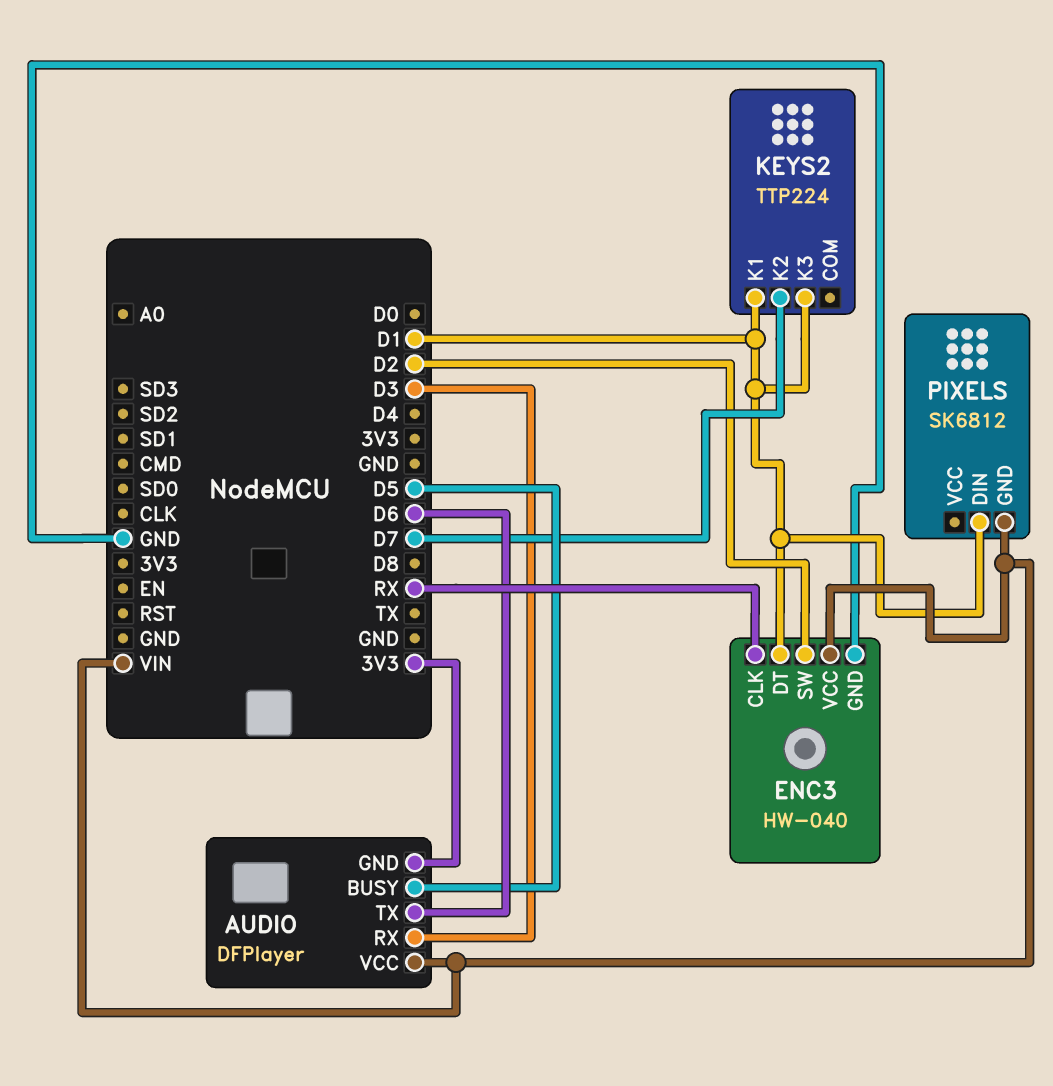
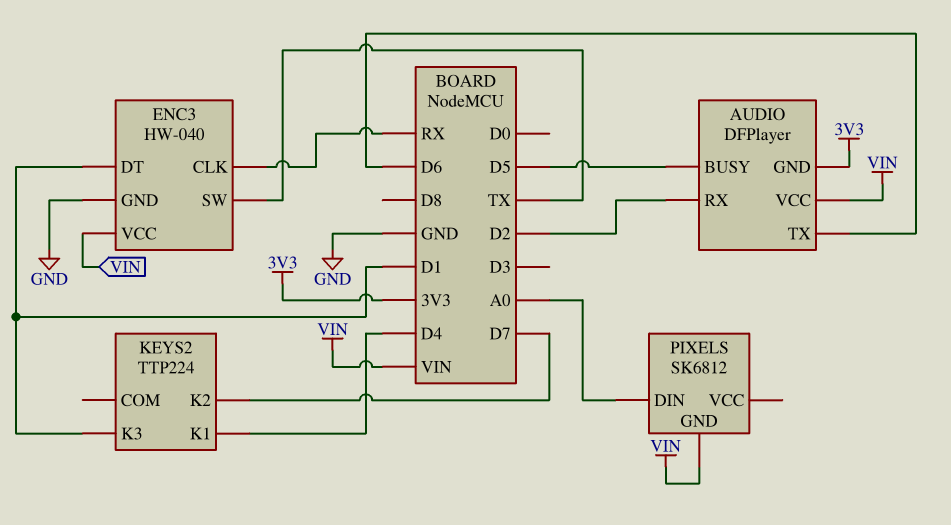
AUDIO pin RX: D3 -> D2
ENC3 pin SW: D2 -> TX
KEYS2 pin K1: D1 -> D4
PIXELS pin DIN: D1 -> A0

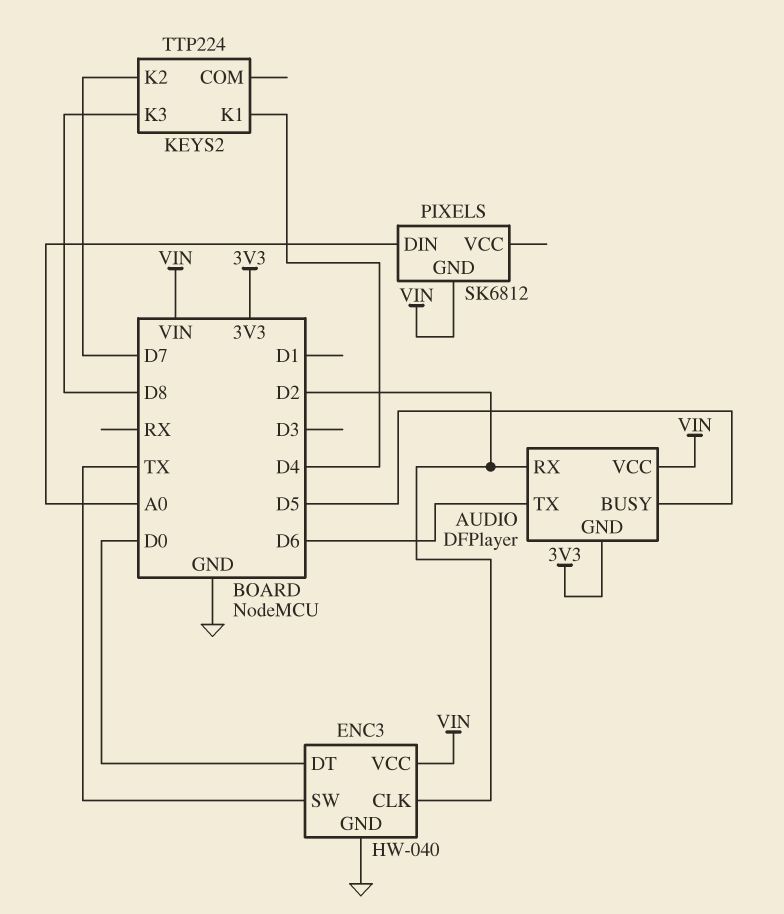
ENC3 pin CLK: RX -> D2
ENC3 pin DT: D1 -> D0
KEYS2 pin K3: D1 -> D8

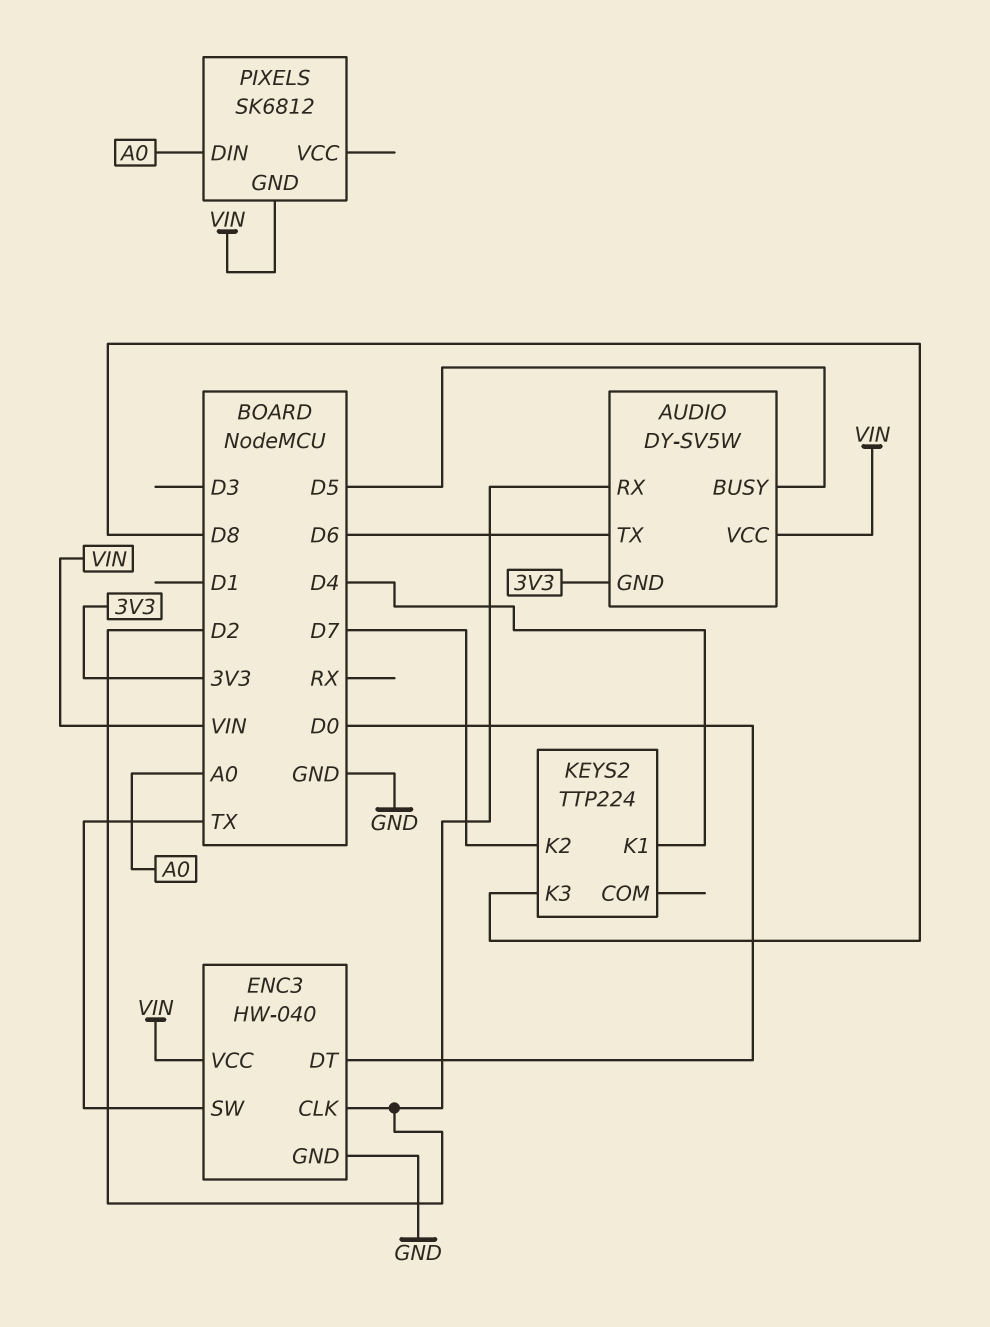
AUDIO: DFPlayer -> DY-SV5W

